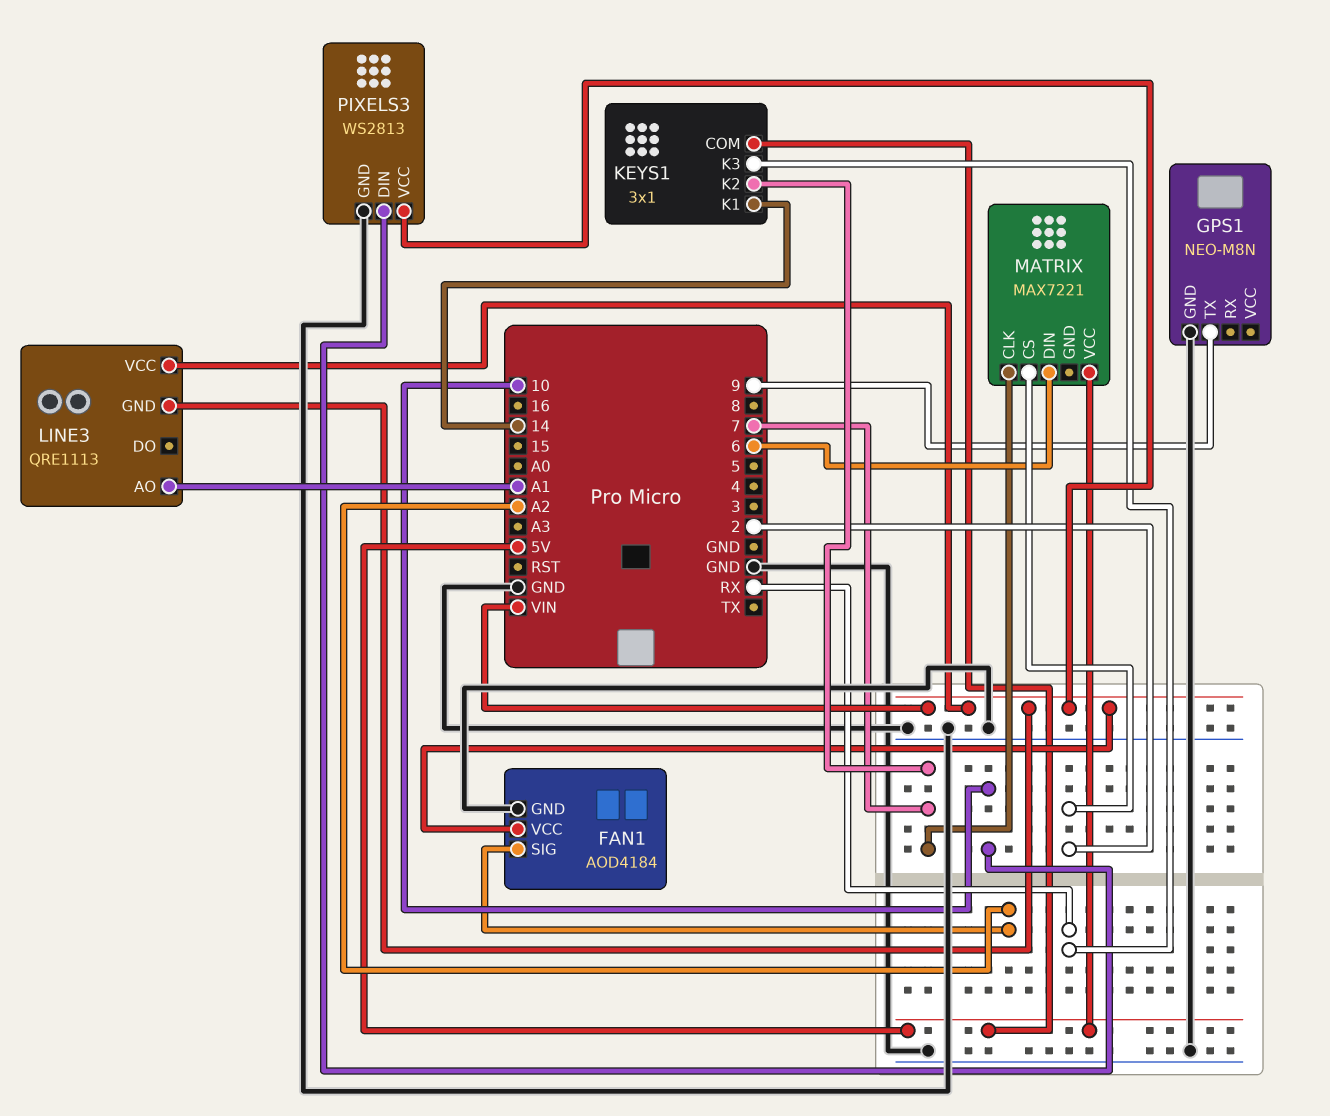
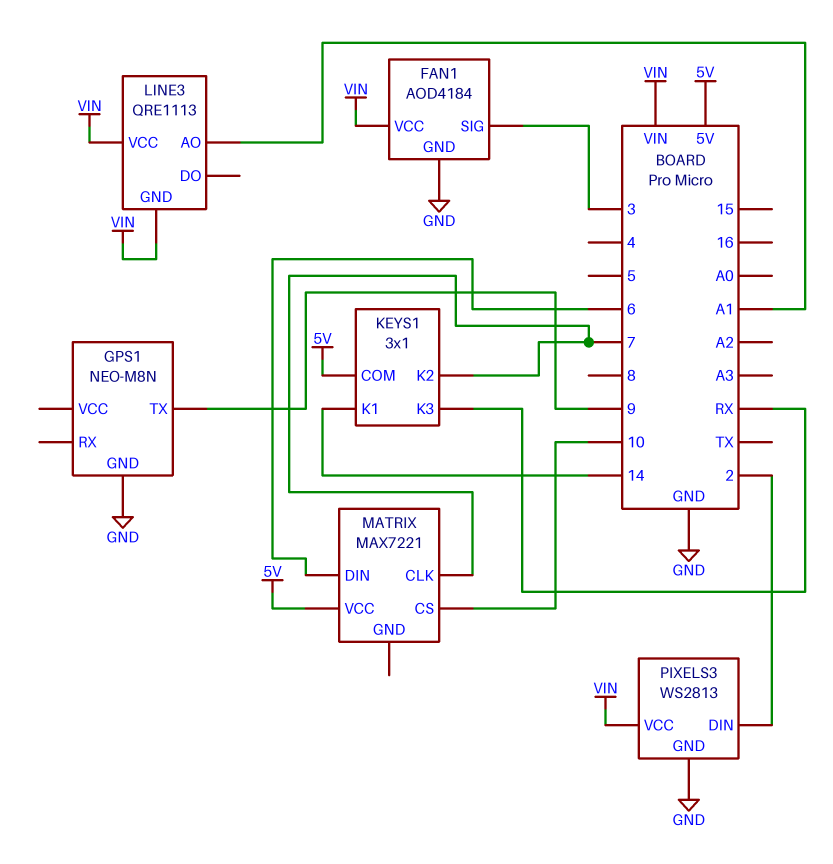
FAN1 pin SIG: A2 -> 3
MATRIX pin CS: 2 -> 10
PIXELS3 pin DIN: 10 -> 2

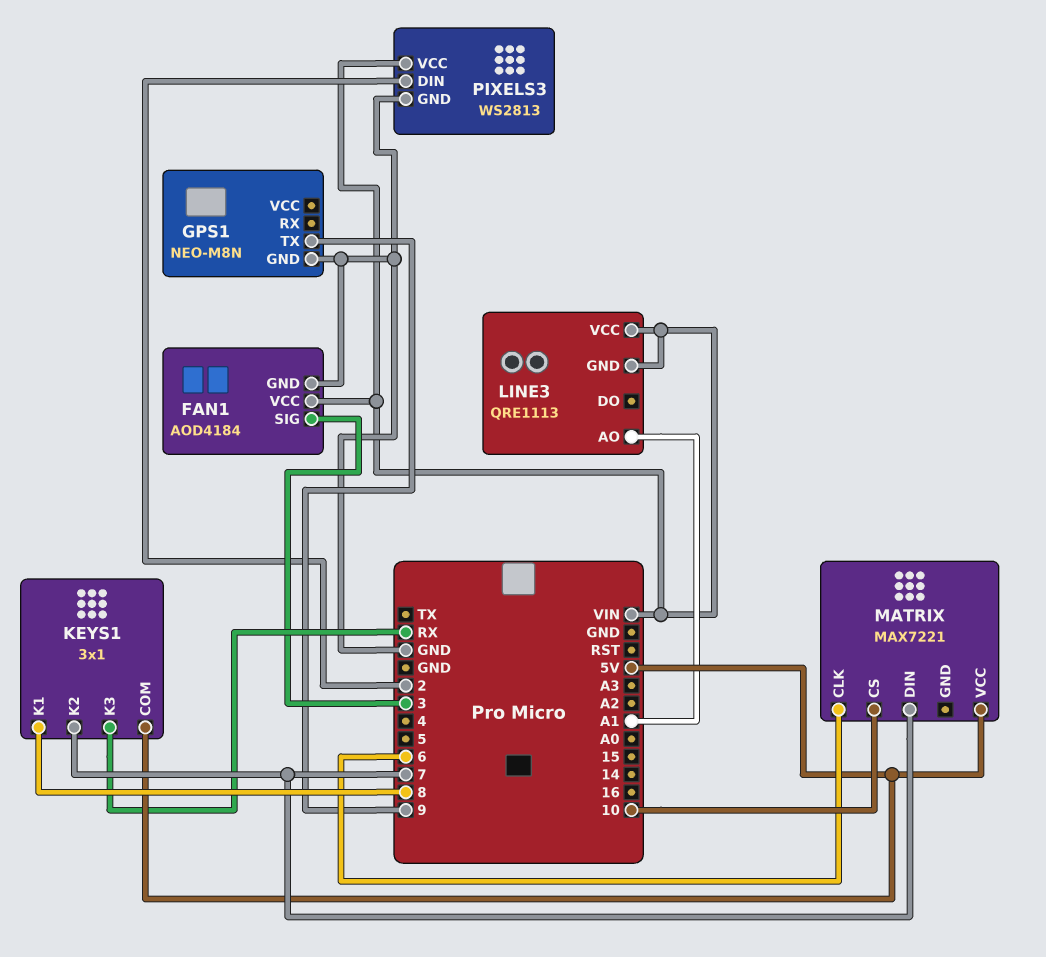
KEYS1 pin K1: 14 -> 8
MATRIX pin CLK: 7 -> 6
MATRIX pin DIN: 6 -> 7

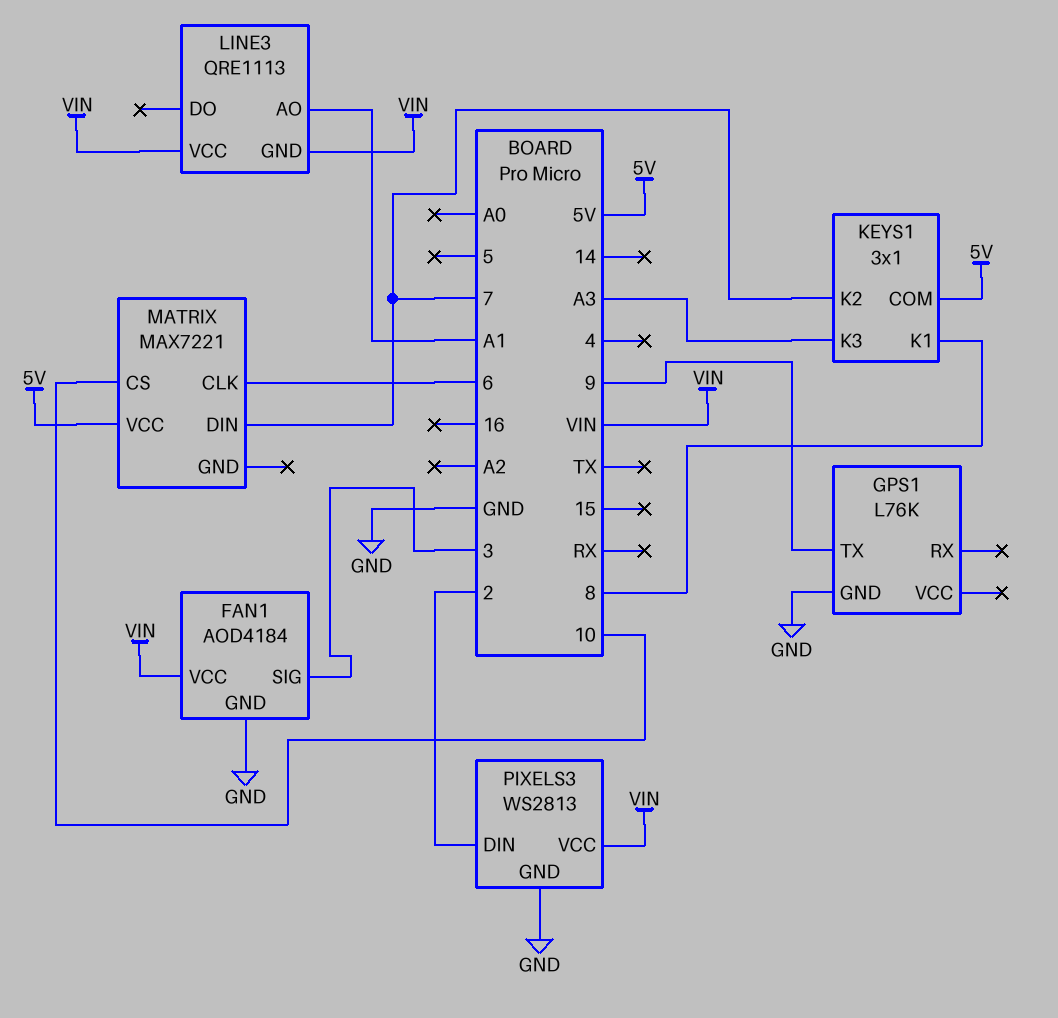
GPS1: NEO-M8N -> L76K
KEYS1 pin K3: RX -> A3

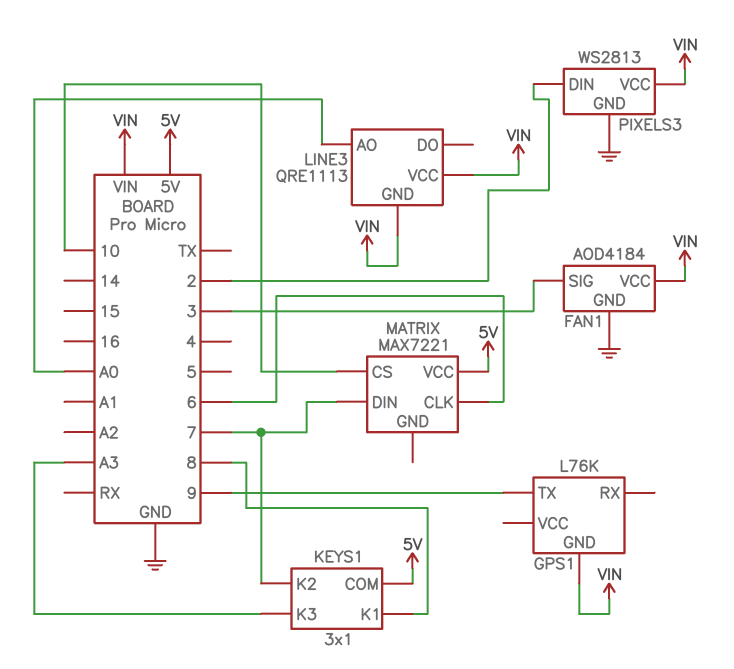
GPS1 pin GND: GND -> VIN
LINE3 pin AO: A1 -> A0

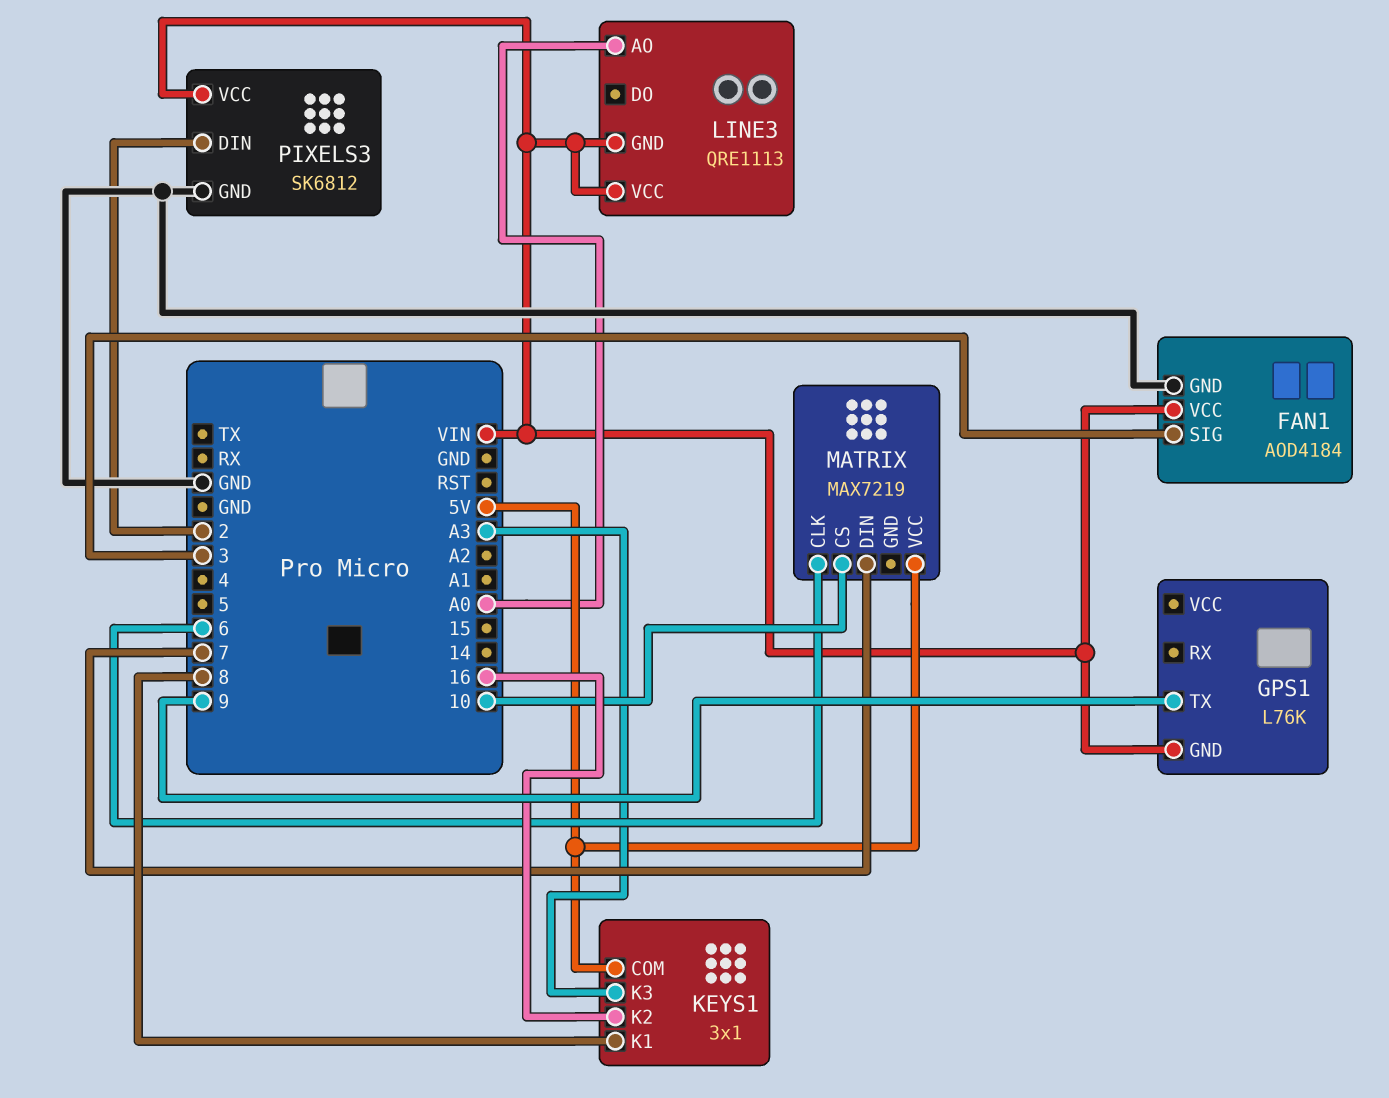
KEYS1 pin K2: 7 -> 16
MATRIX: MAX7221 -> MAX7219
PIXELS3: WS2813 -> SK6812

